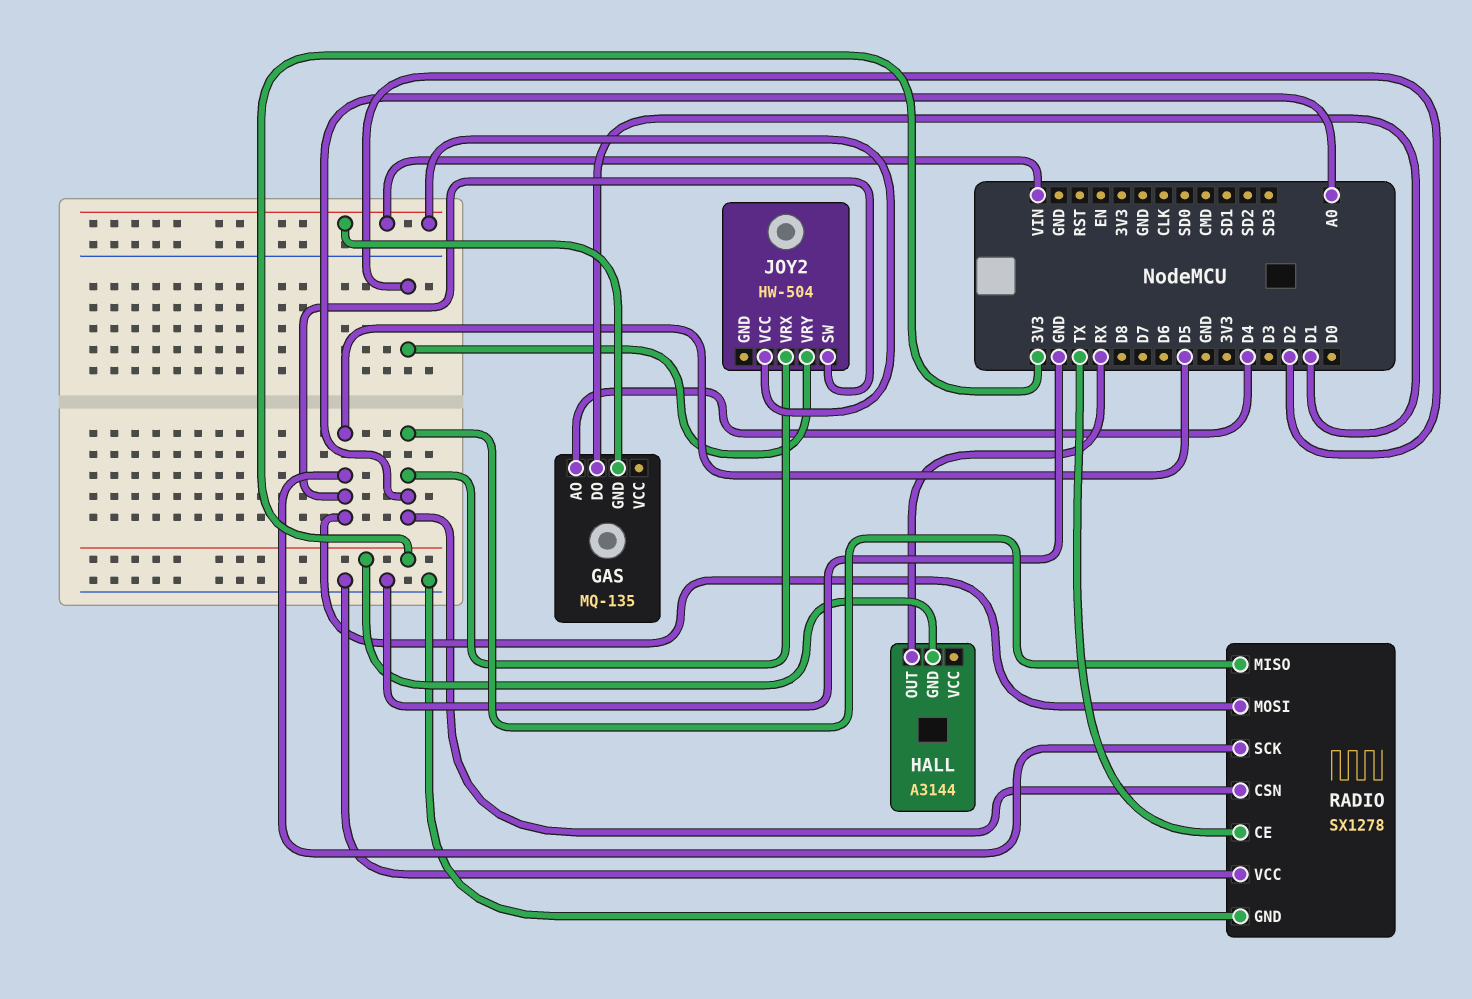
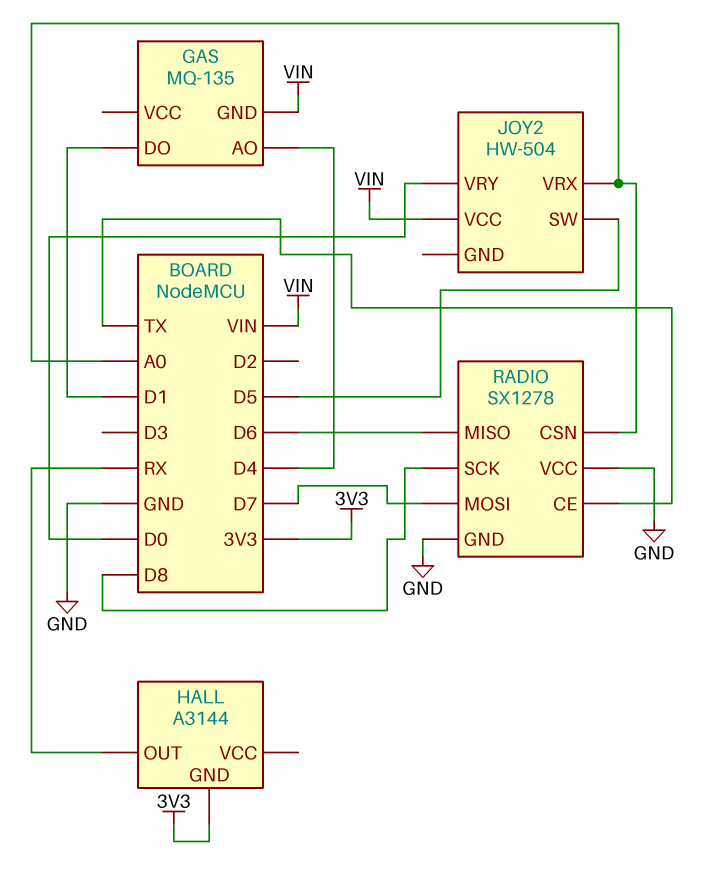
JOY2 pin VRY: D2 -> D0
RADIO pin MISO: A0 -> D6
RADIO pin MOSI: D5 -> D7
RADIO pin SCK: D5 -> D8

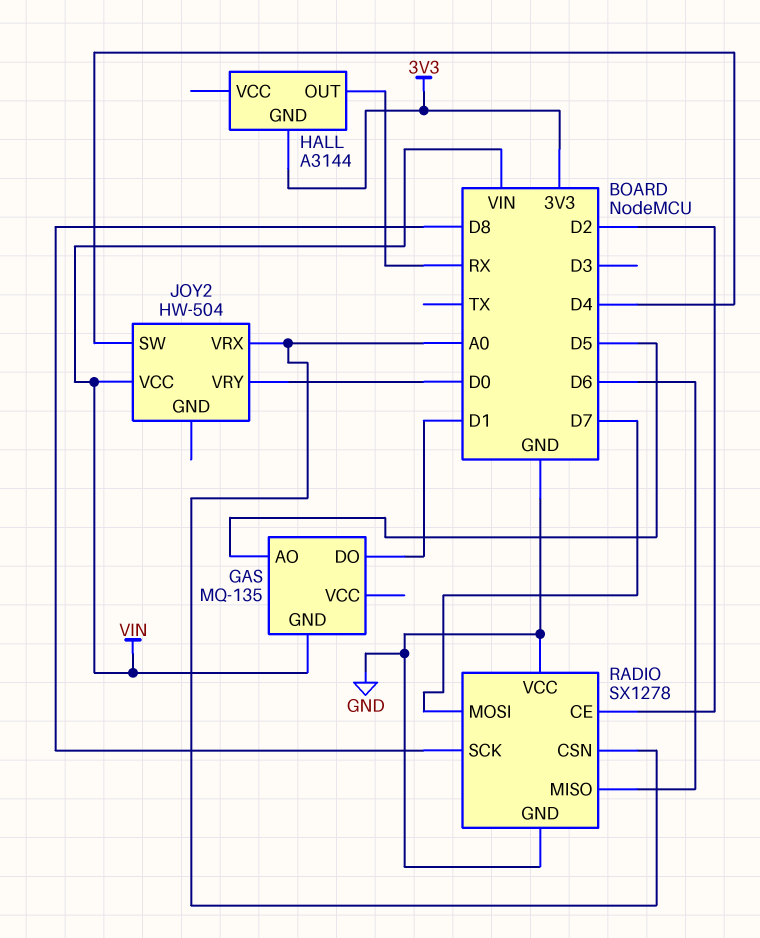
GAS pin AO: D4 -> D5
JOY2 pin SW: D5 -> D4
RADIO pin CE: TX -> D2

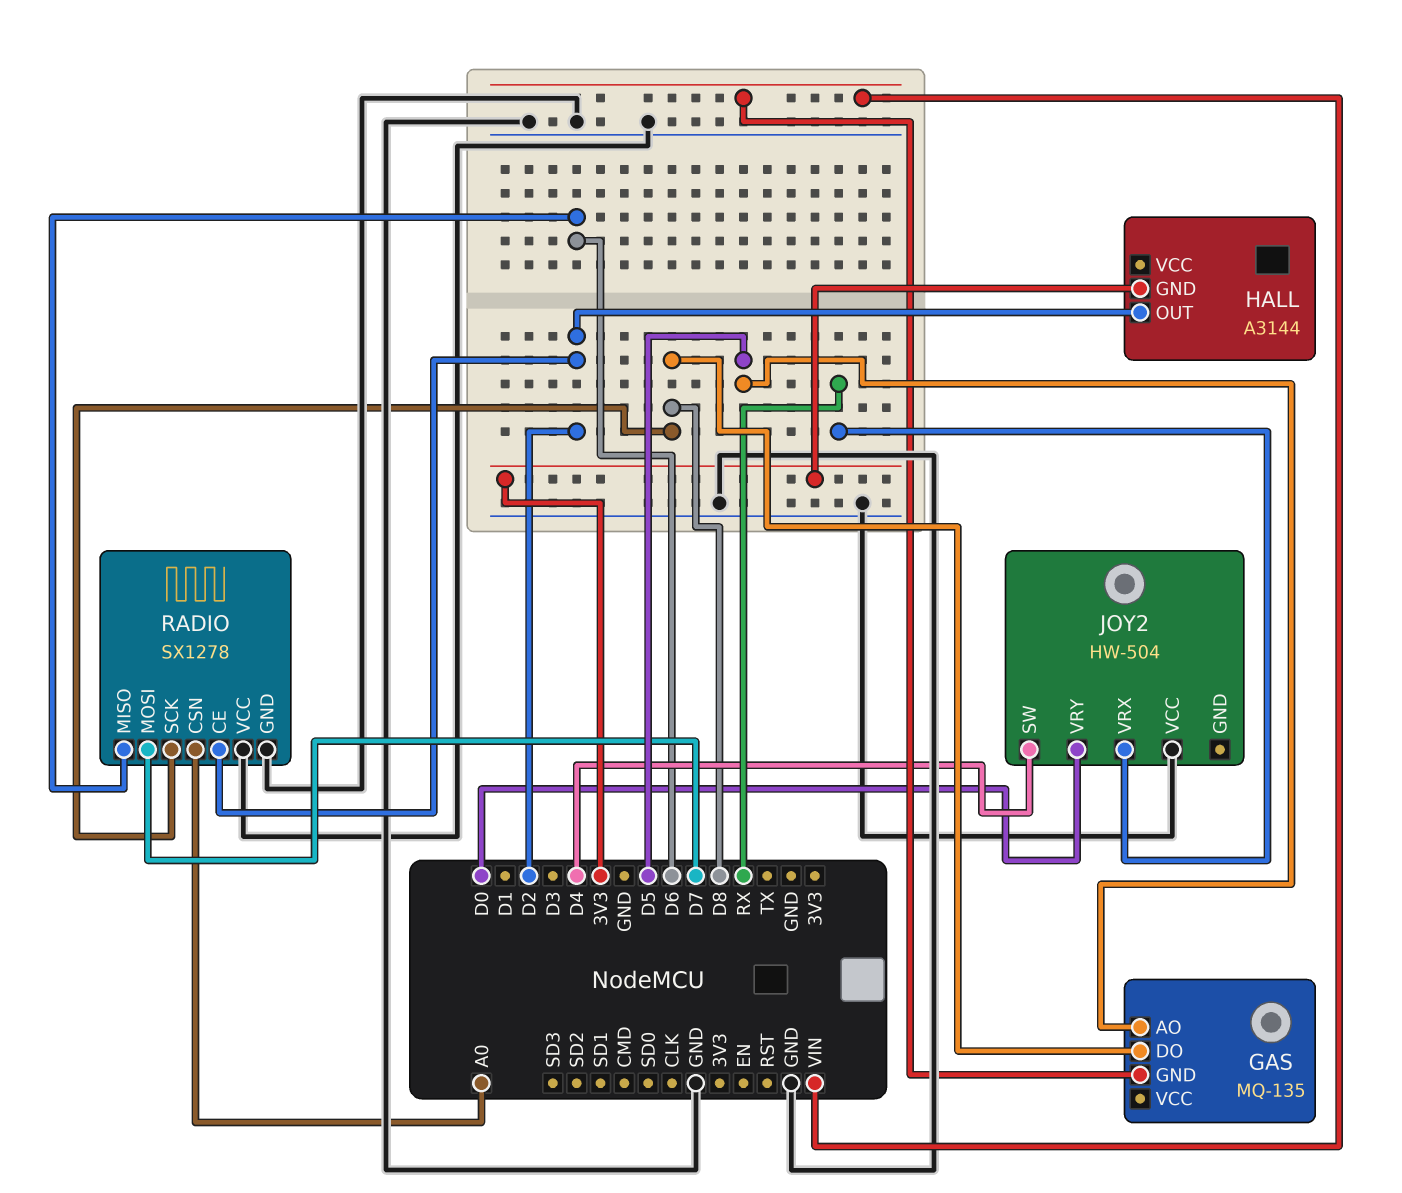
GAS pin DO: D1 -> D8
HALL pin OUT: RX -> D2
JOY2 pin VCC: VIN -> GND
JOY2 pin VRX: A0 -> RX

